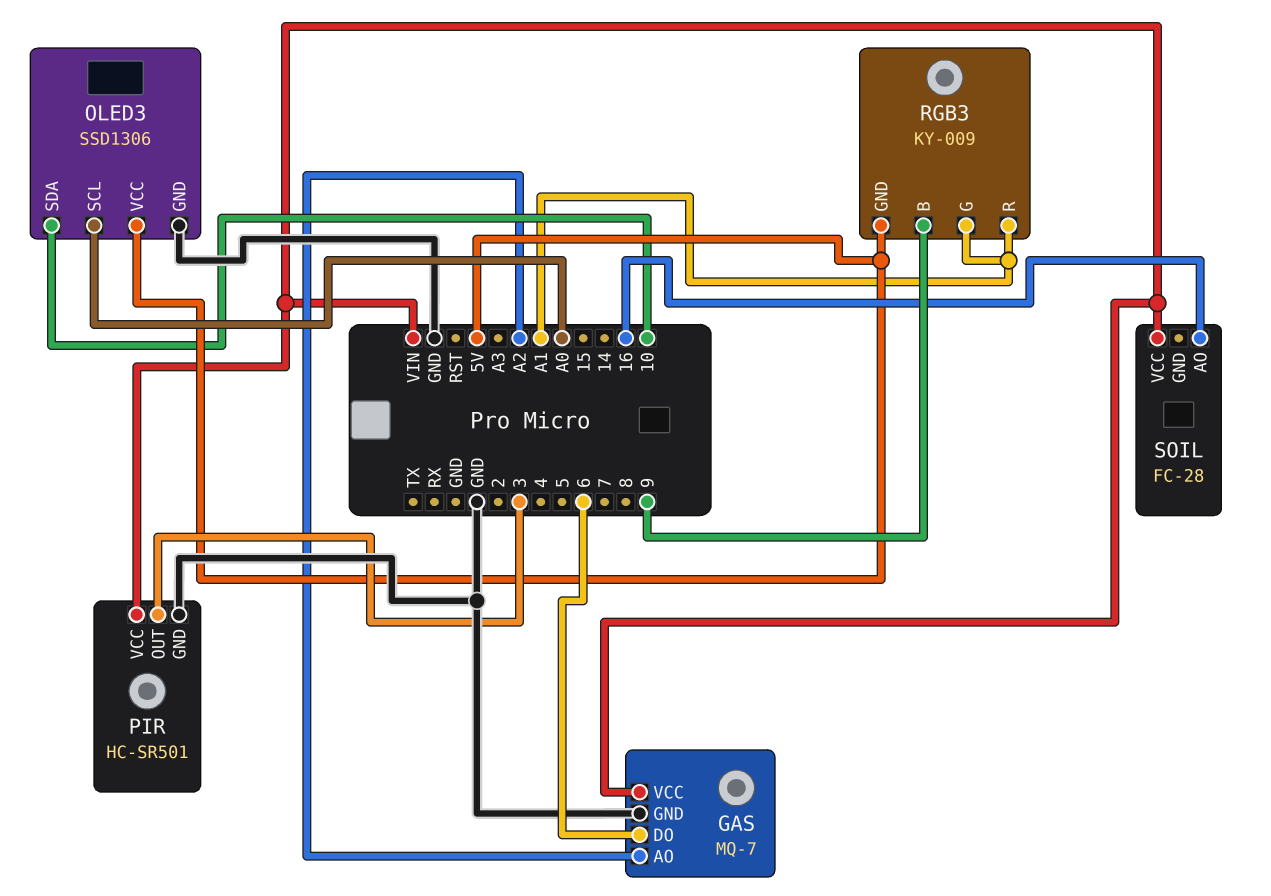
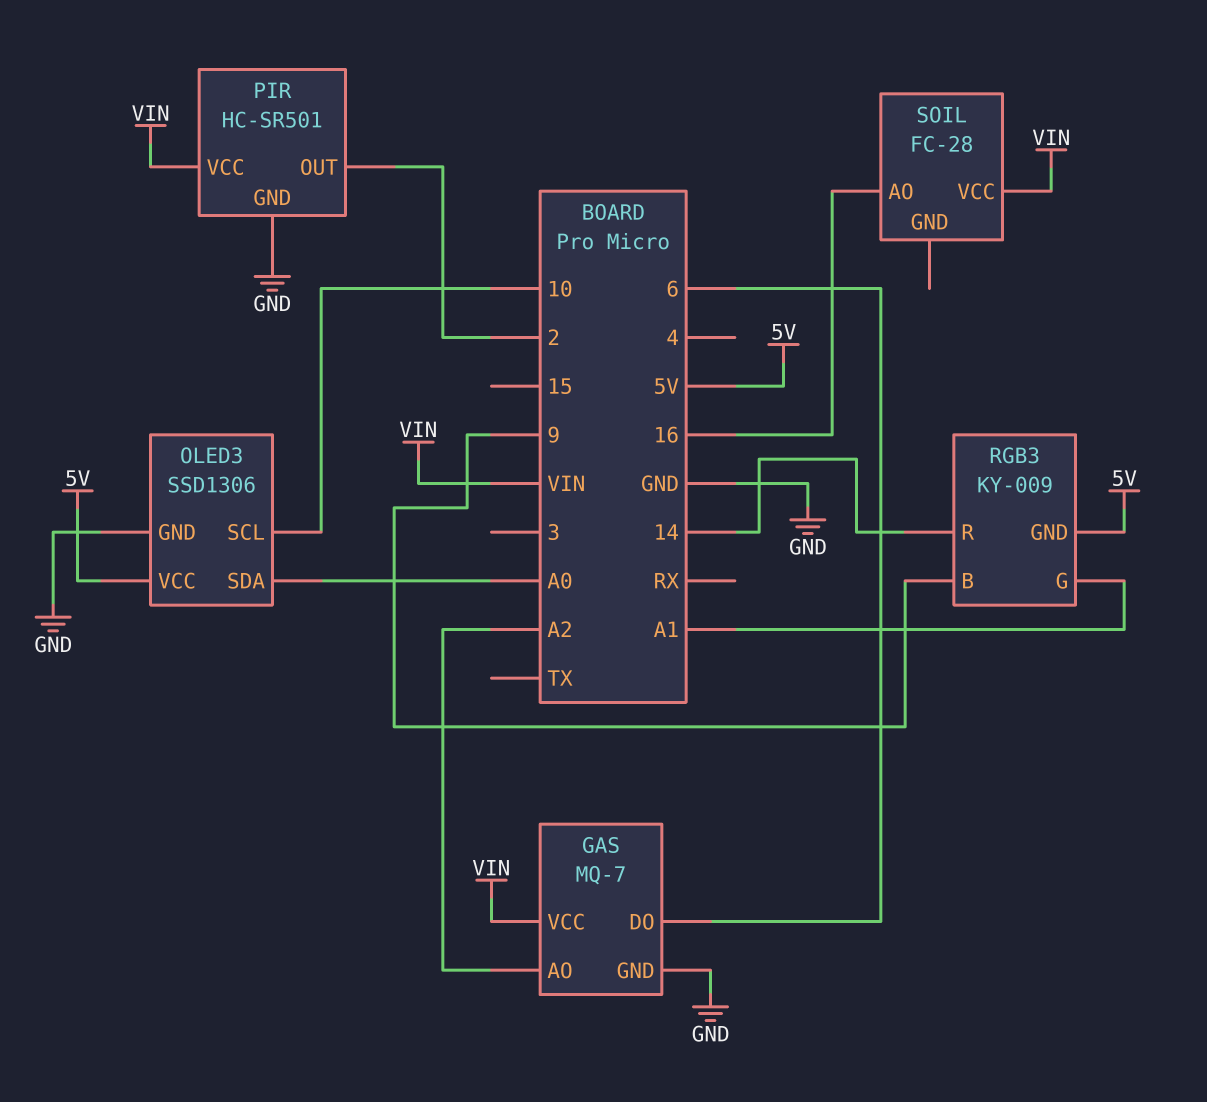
OLED3 pin SCL: A0 -> 10
OLED3 pin SDA: 10 -> A0
PIR pin OUT: 3 -> 2
RGB3 pin R: A1 -> 14

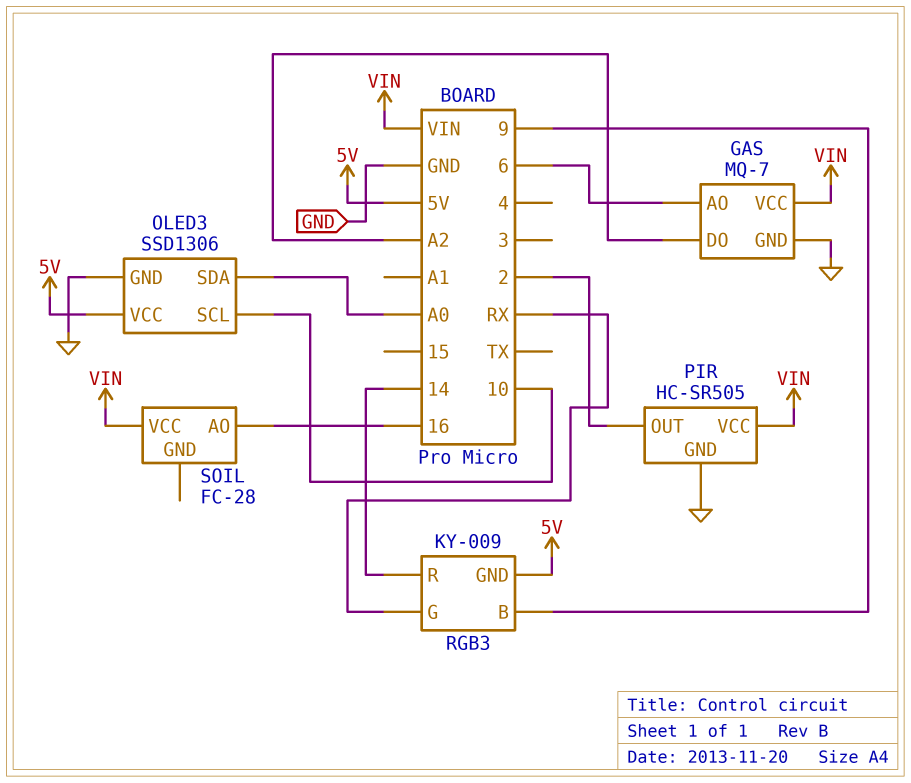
GAS pin AO: A2 -> 6
GAS pin DO: 6 -> A2
PIR: HC-SR501 -> HC-SR505
RGB3 pin G: A1 -> RX

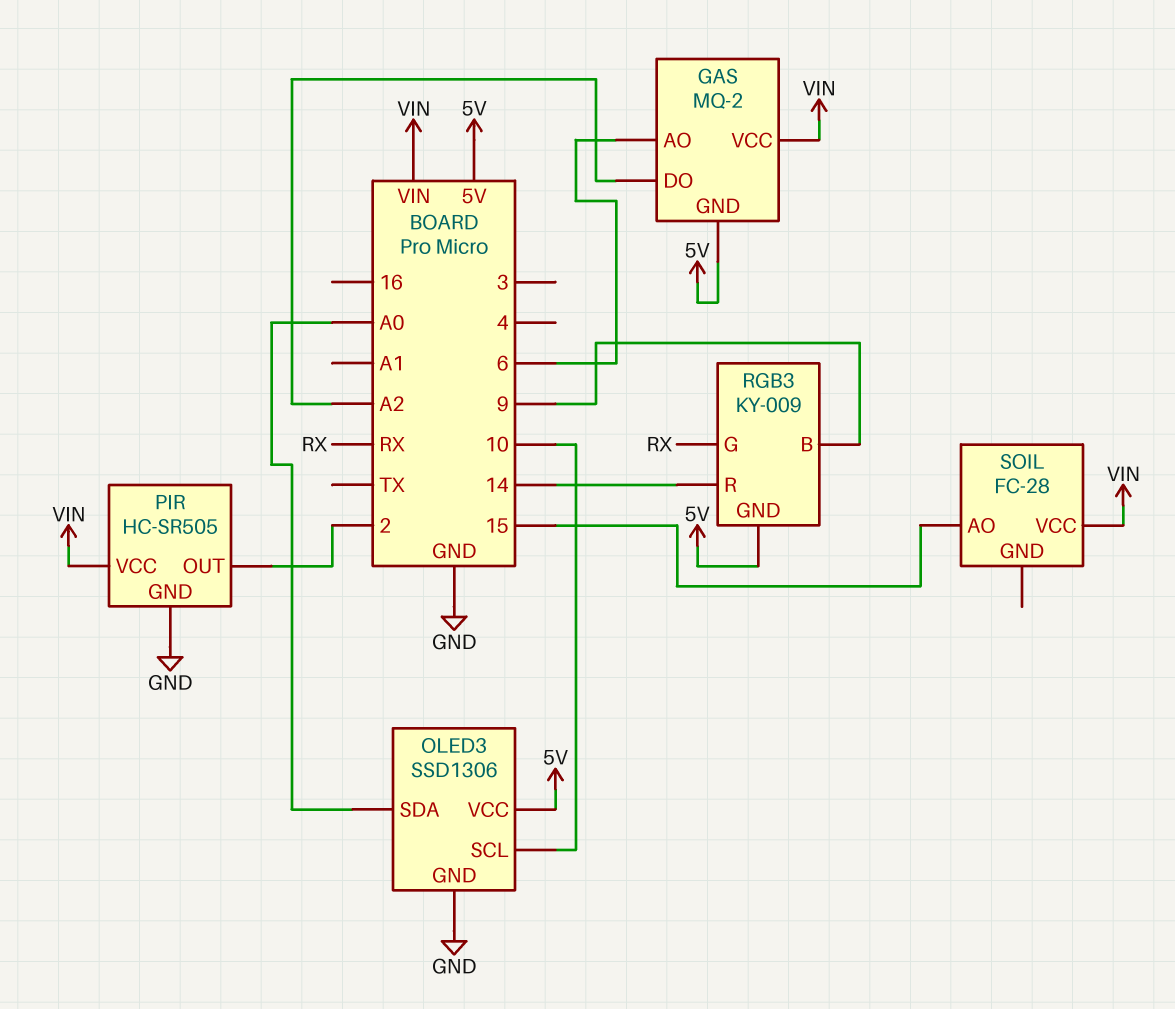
GAS: MQ-7 -> MQ-2
GAS pin GND: GND -> 5V
SOIL pin AO: 16 -> 15

